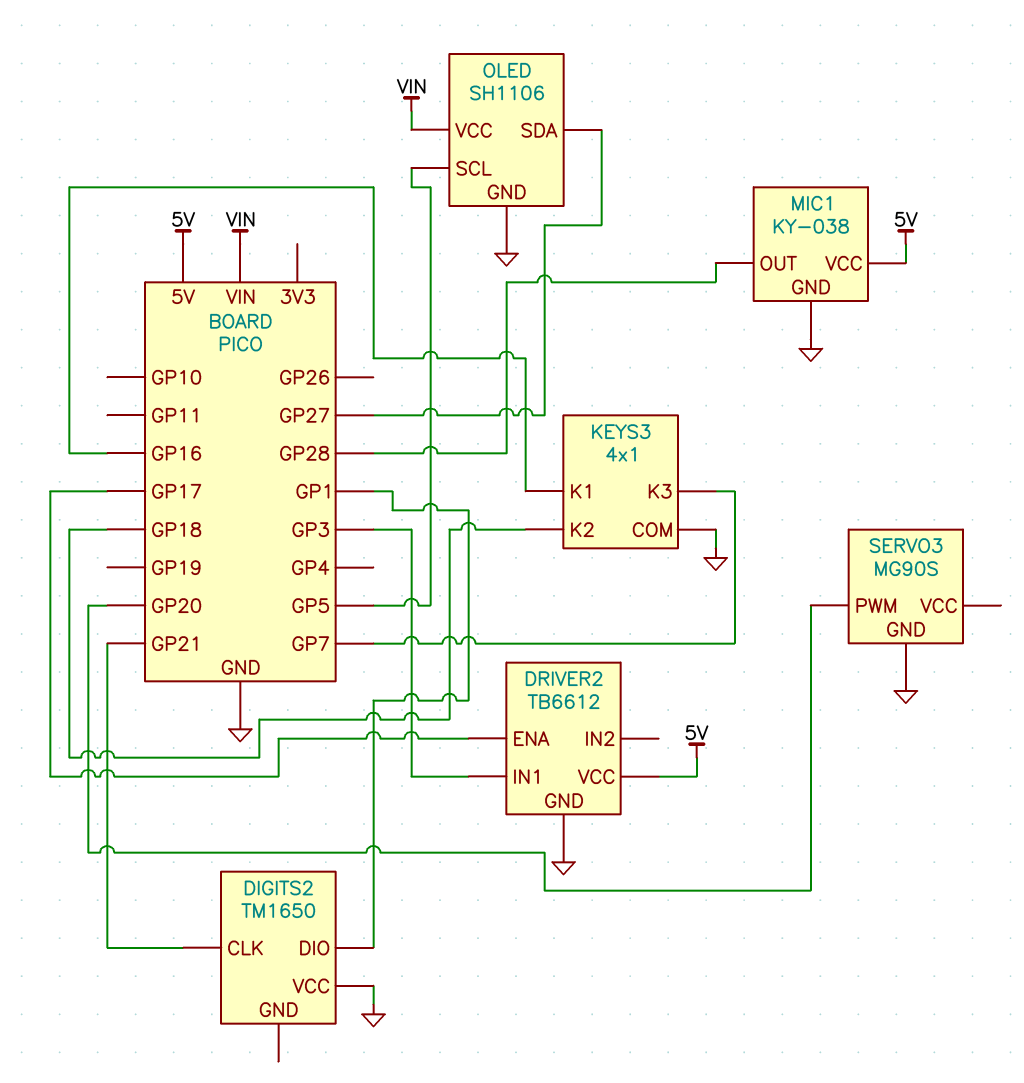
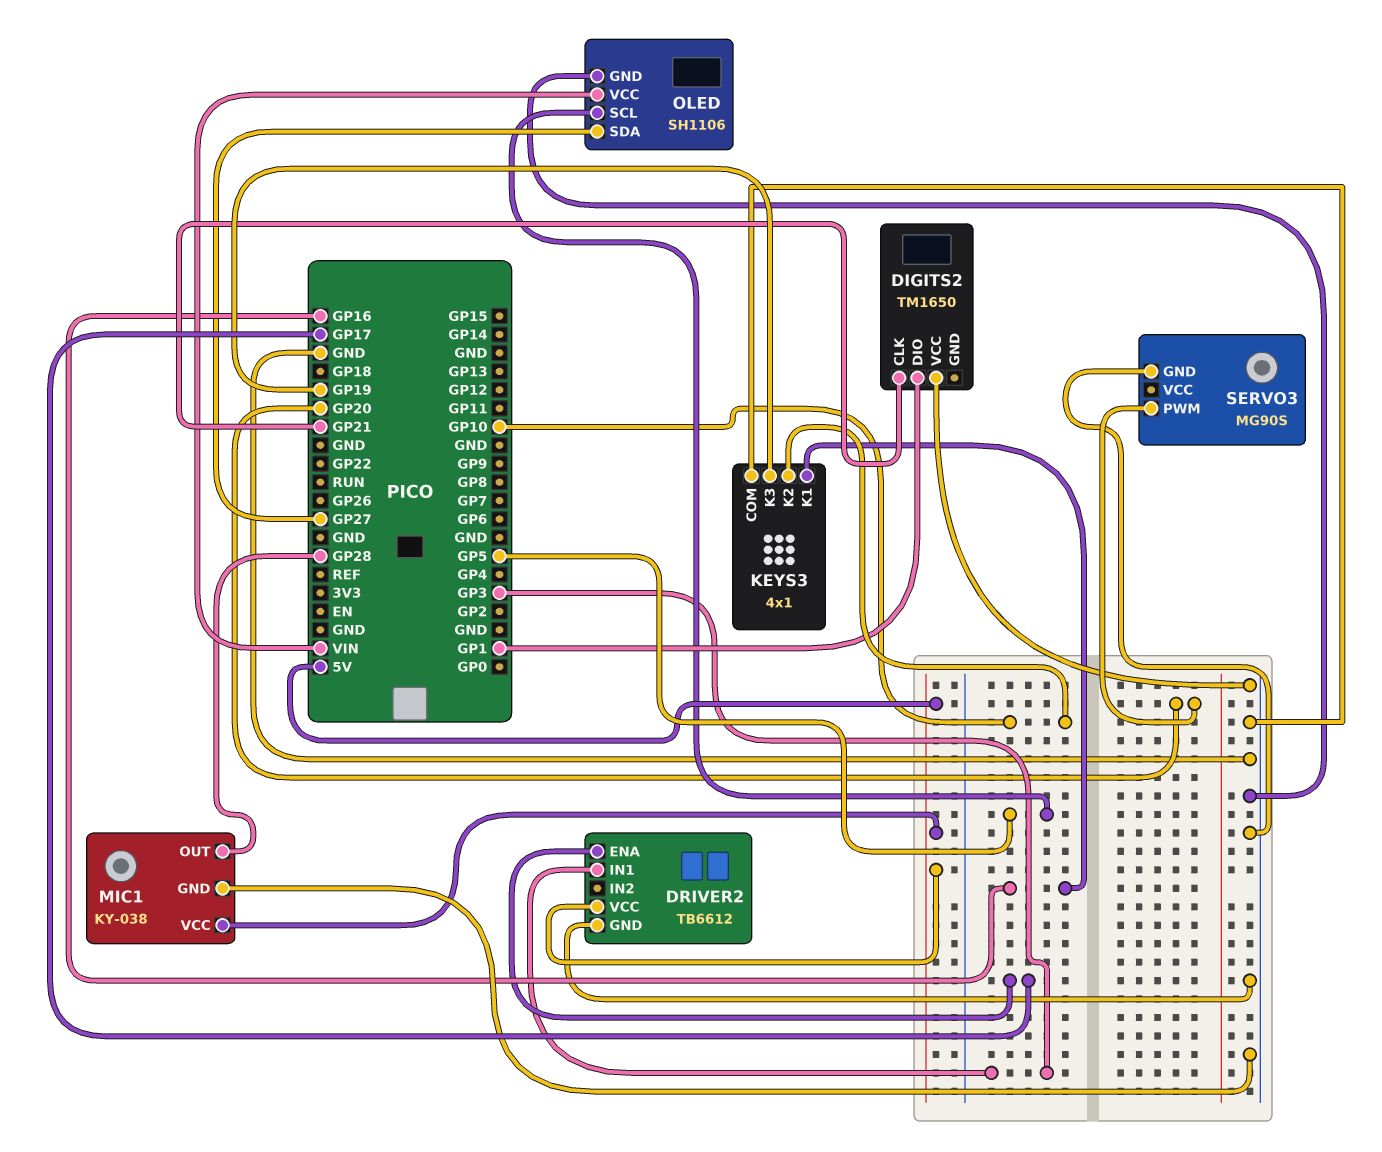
KEYS3 pin K2: GP18 -> GP10
KEYS3 pin K3: GP7 -> GP19

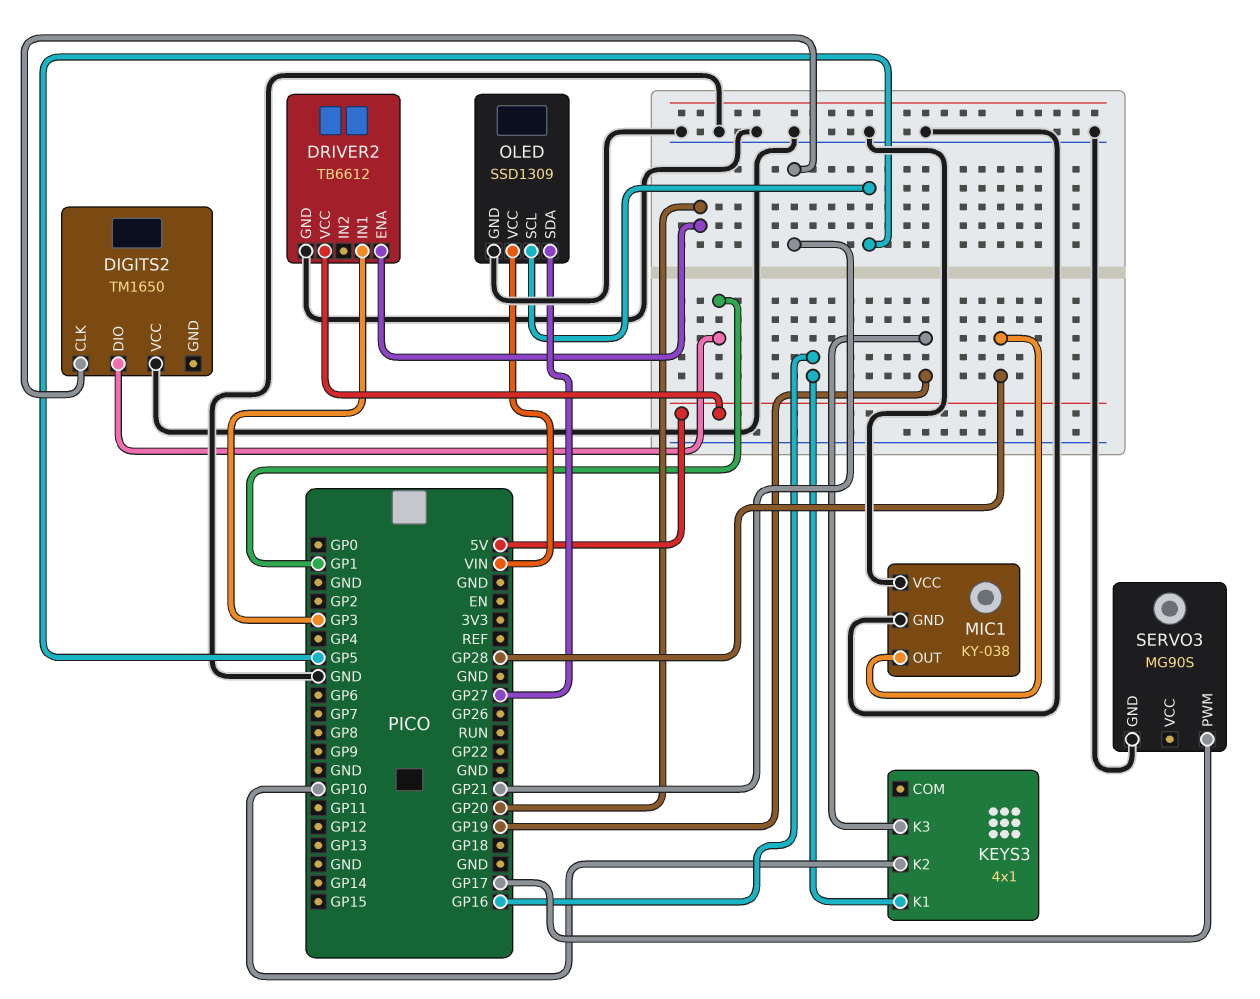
DRIVER2 pin ENA: GP17 -> GP20
KEYS3 pin COM: GND -> none
MIC1 pin VCC: 5V -> GND
OLED: SH1106 -> SSD1309
SERVO3 pin PWM: GP20 -> GP17

